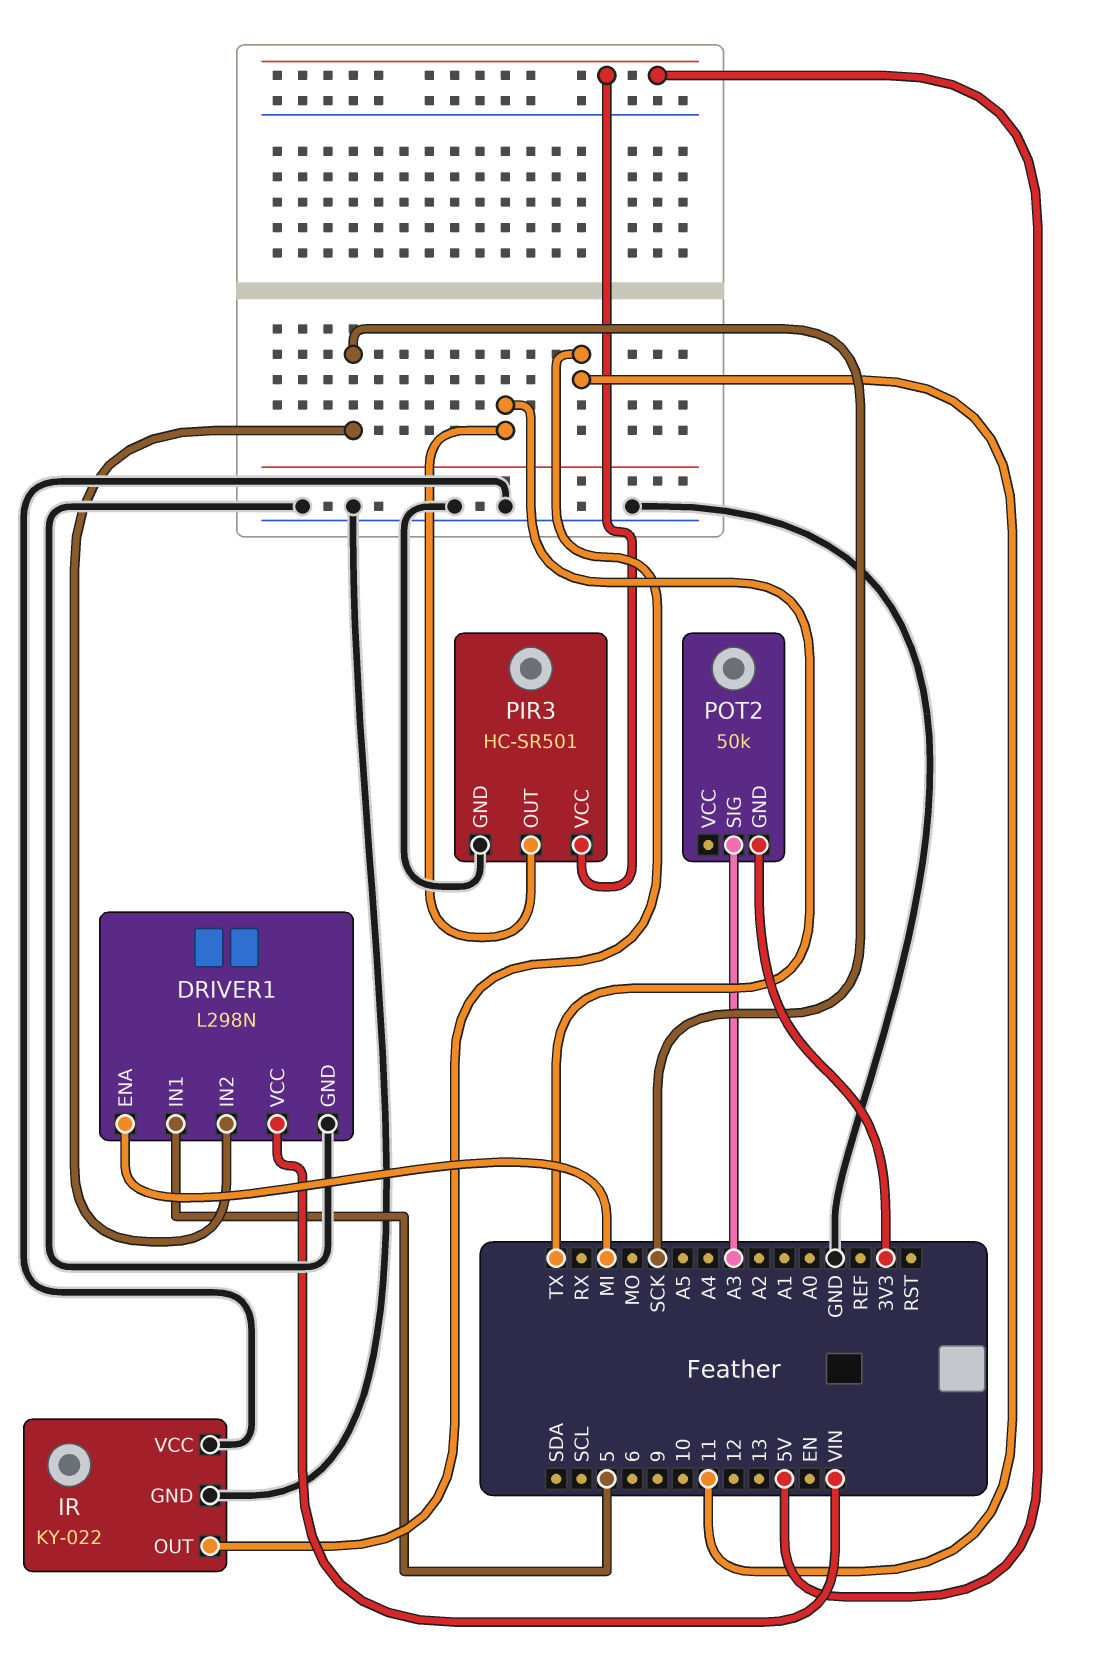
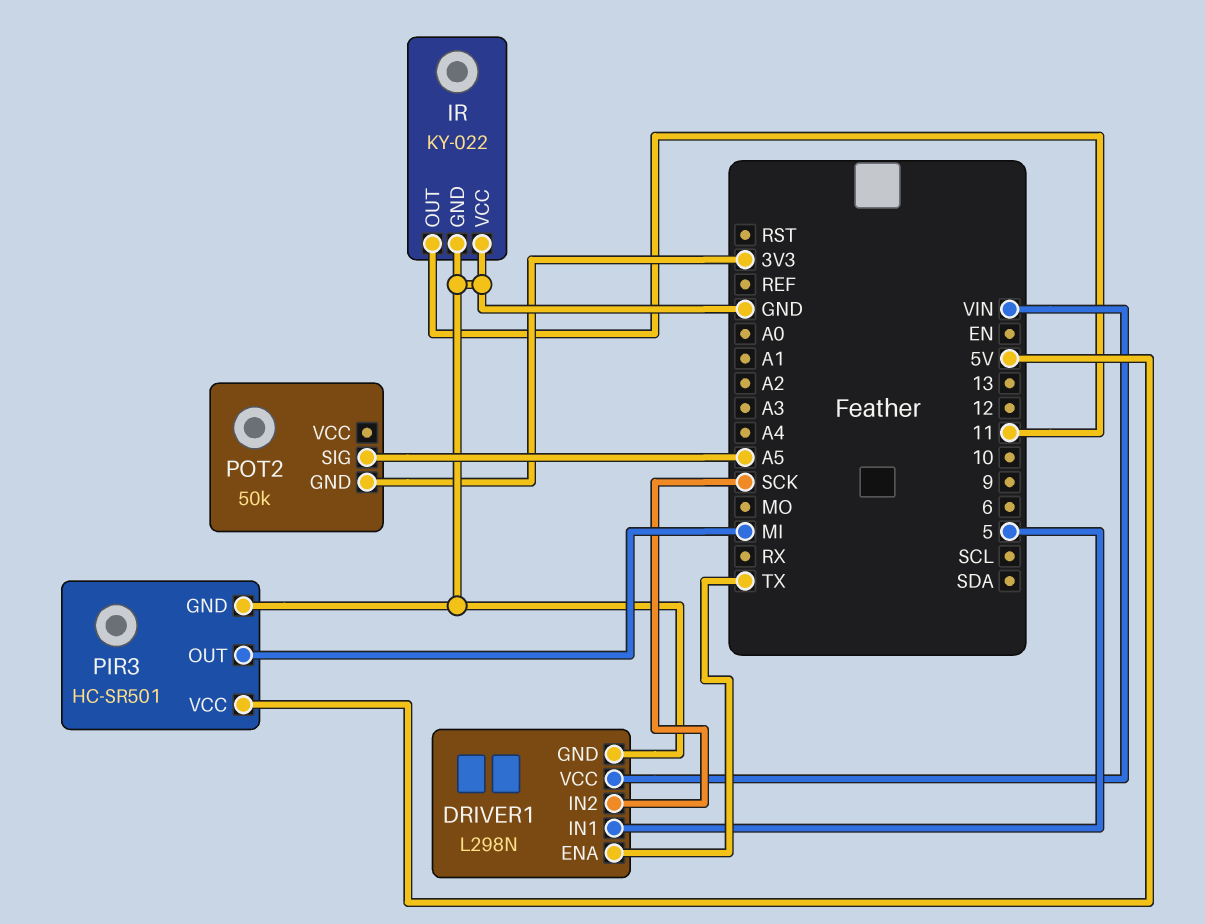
DRIVER1 pin ENA: MI -> TX
PIR3 pin OUT: TX -> MI
POT2 pin SIG: A3 -> A5

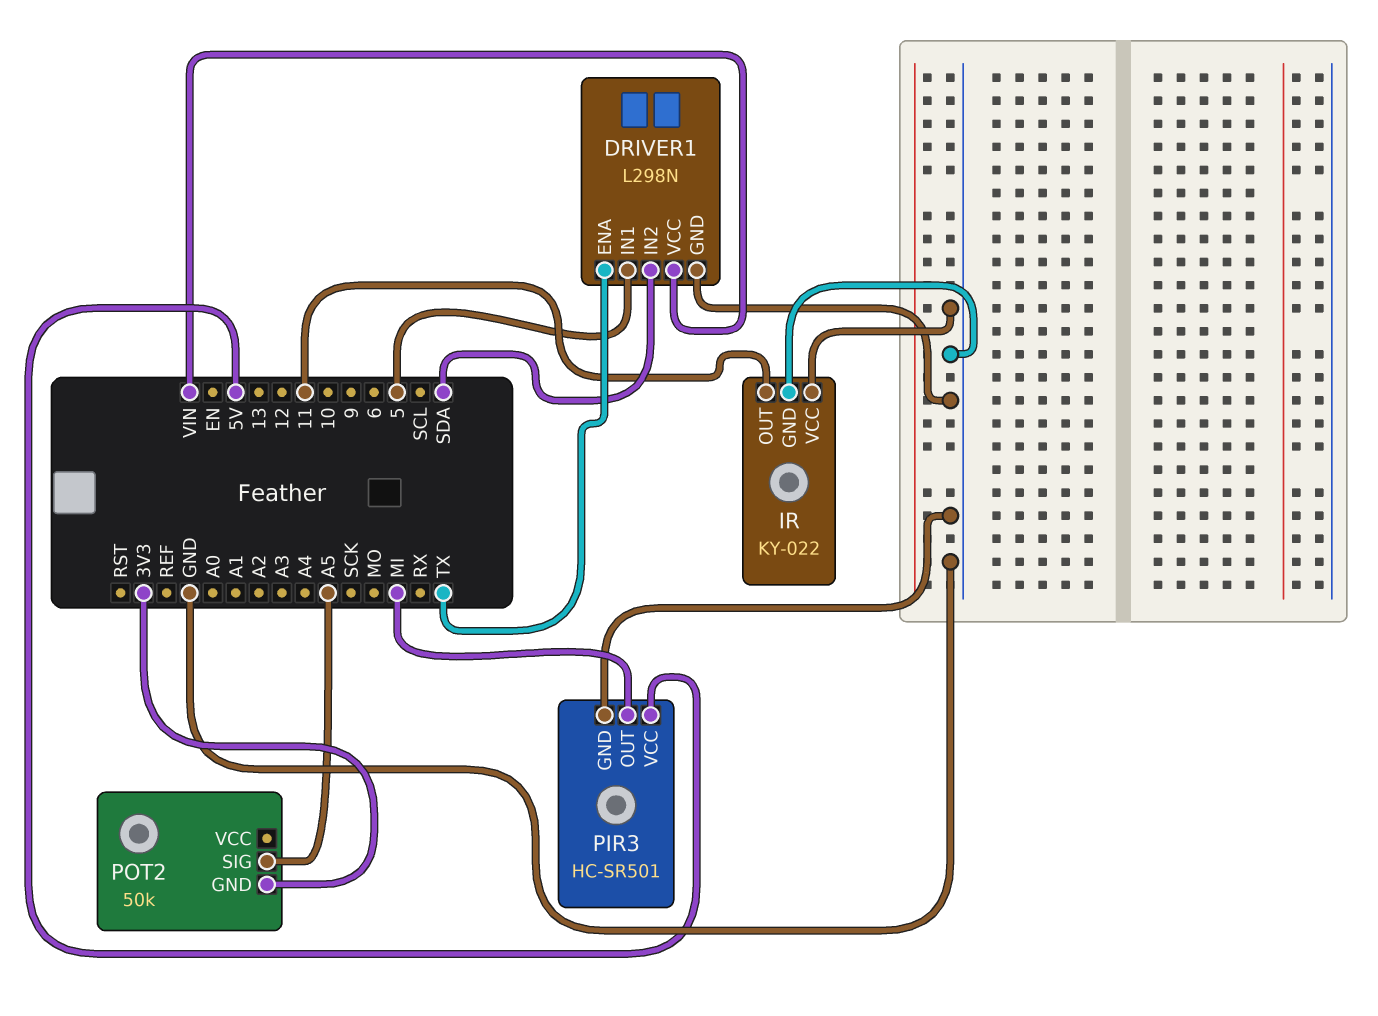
DRIVER1 pin IN2: SCK -> SDA

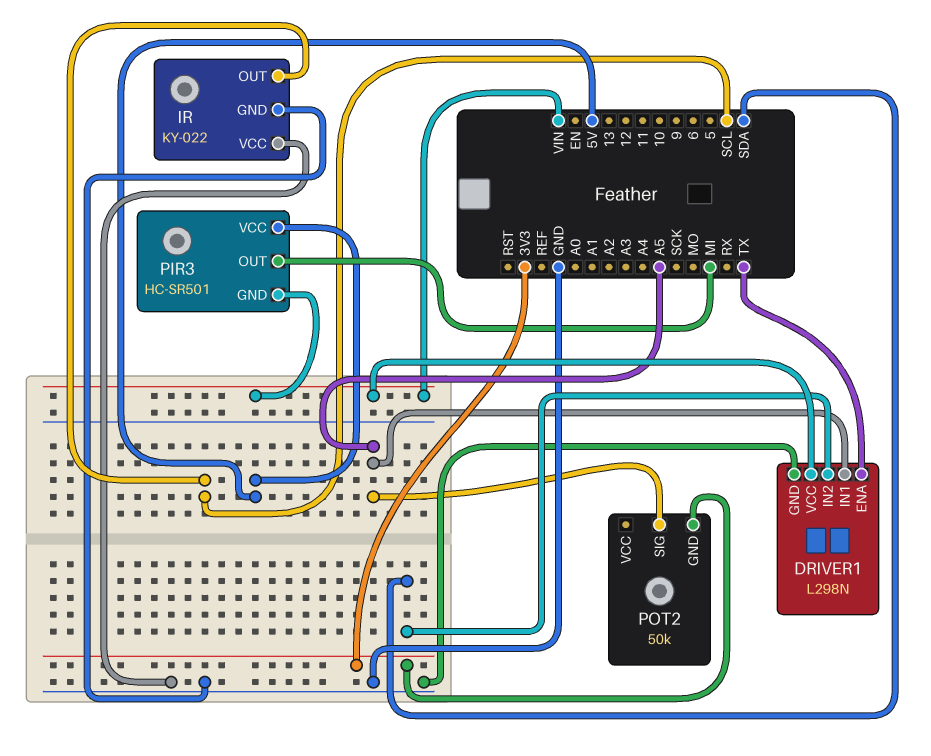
DRIVER1 pin IN1: 5 -> A5
IR pin OUT: 11 -> SCL
PIR3 pin GND: GND -> VIN

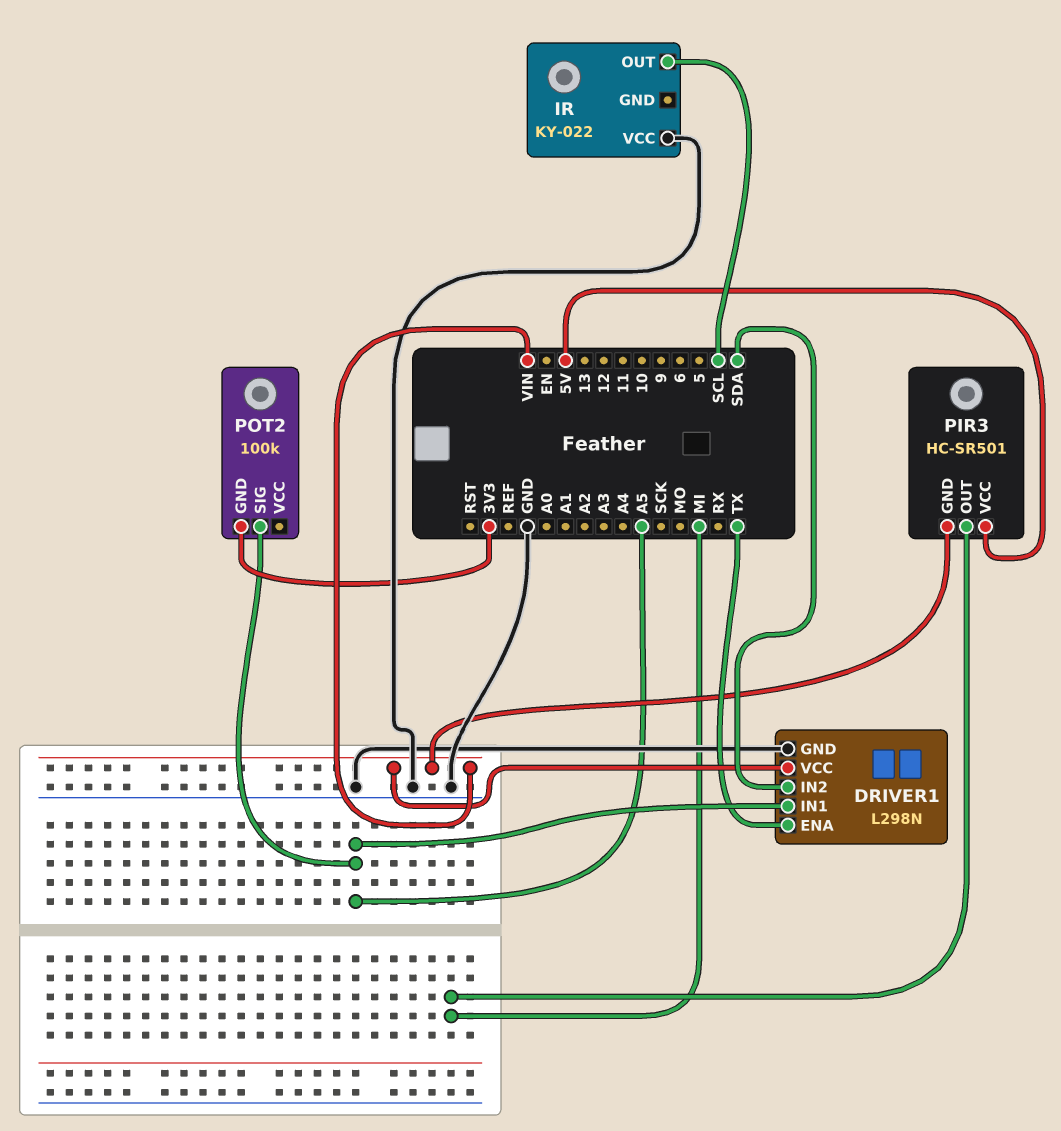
IR pin GND: GND -> none
POT2: 50k -> 100k

